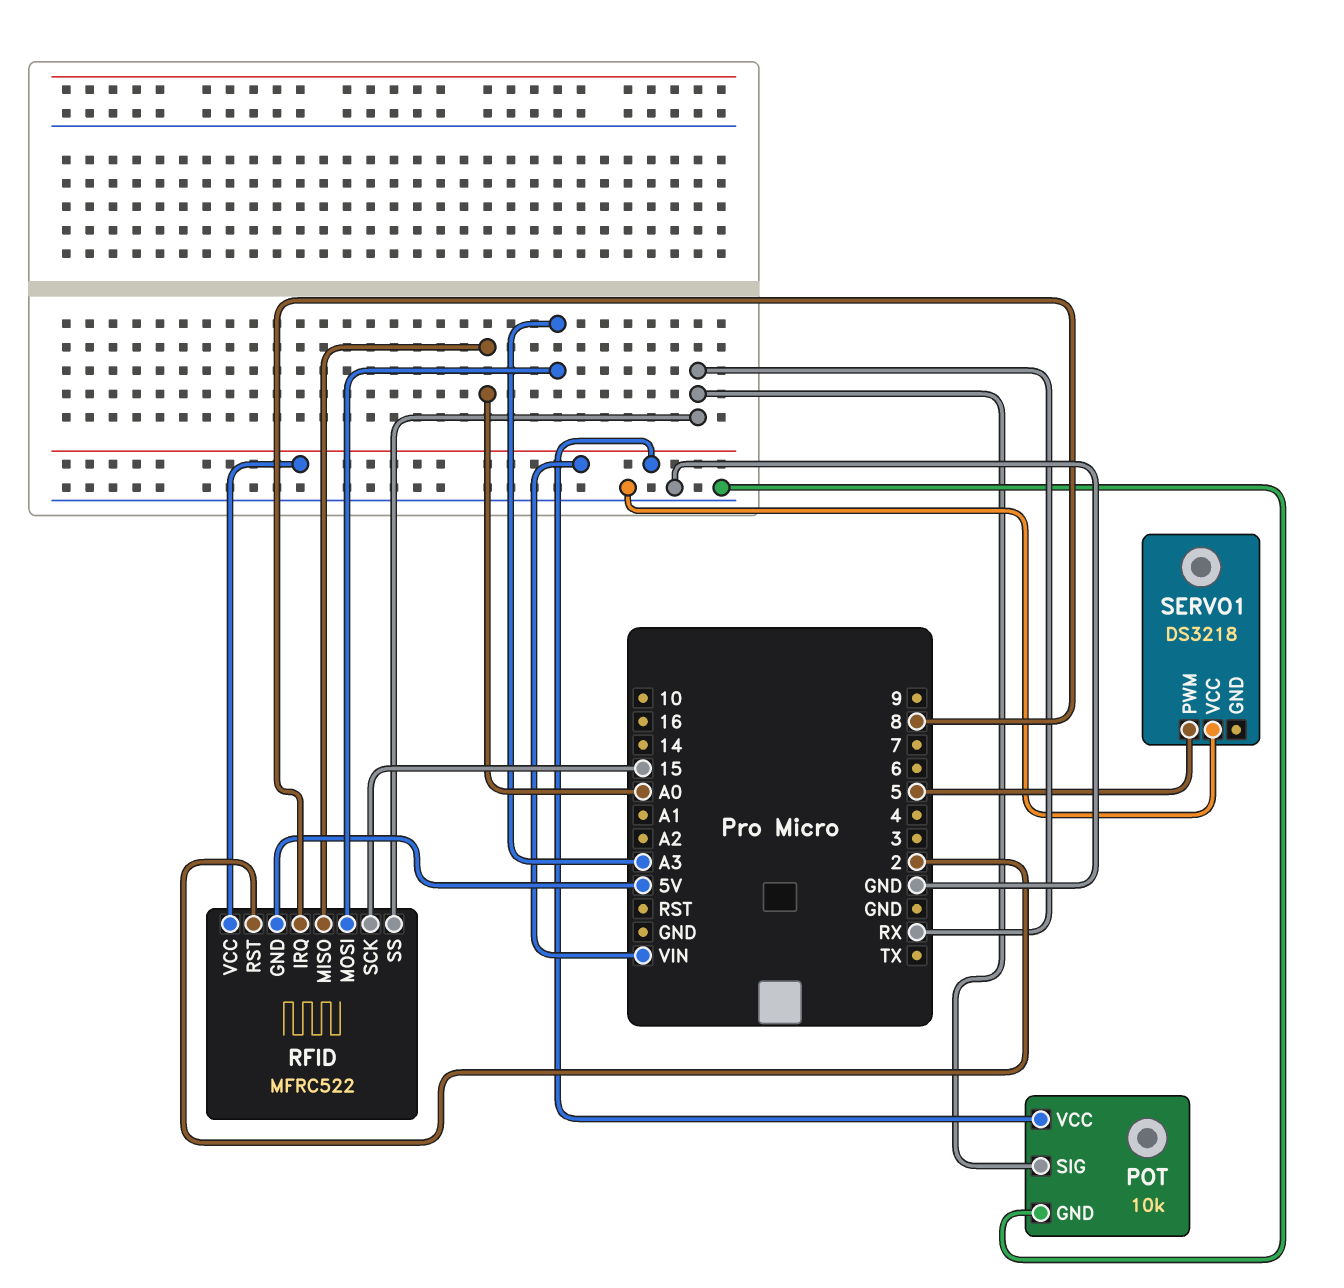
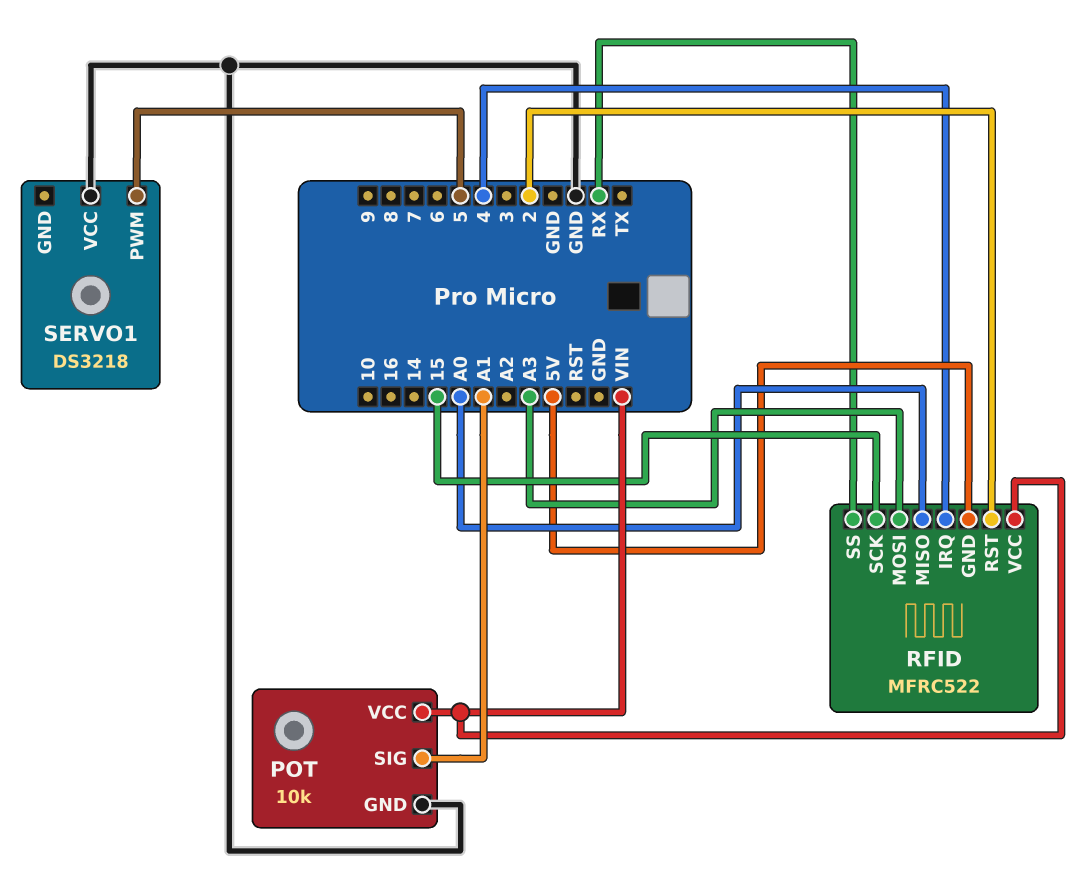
POT pin SIG: RX -> A1
RFID pin IRQ: 8 -> 4

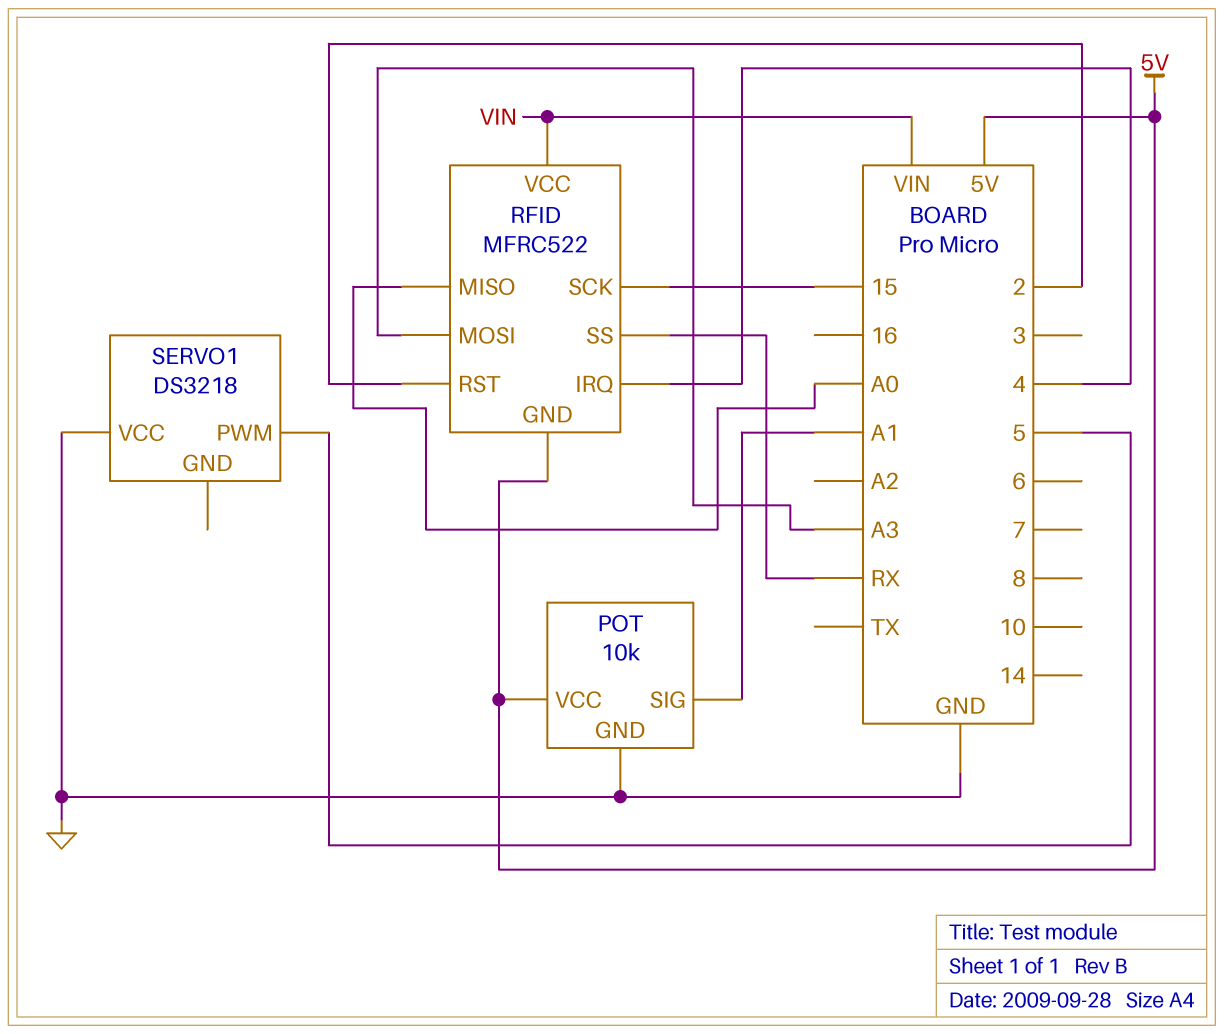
POT pin VCC: VIN -> 5V

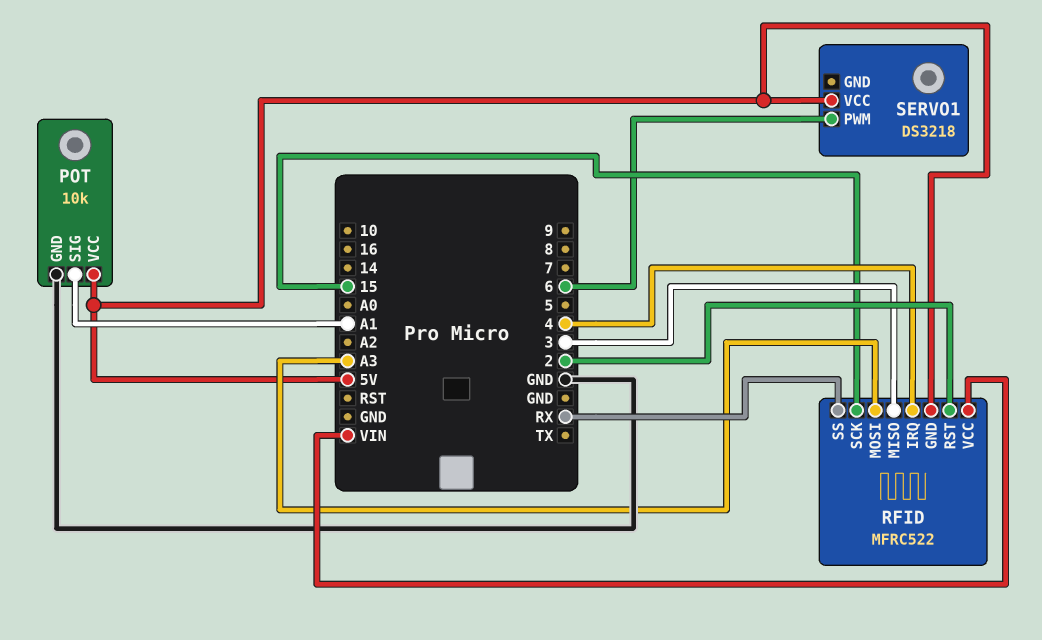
RFID pin MISO: A0 -> 3
SERVO1 pin PWM: 5 -> 6
SERVO1 pin VCC: GND -> 5V

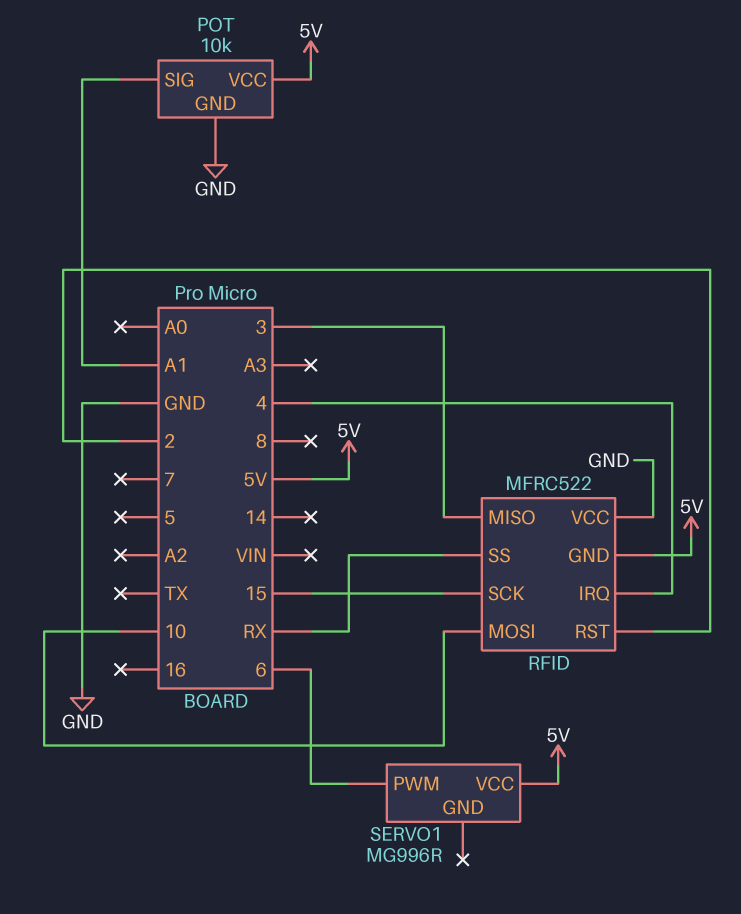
RFID pin MOSI: A3 -> 10
RFID pin VCC: VIN -> GND
SERVO1: DS3218 -> MG996R

